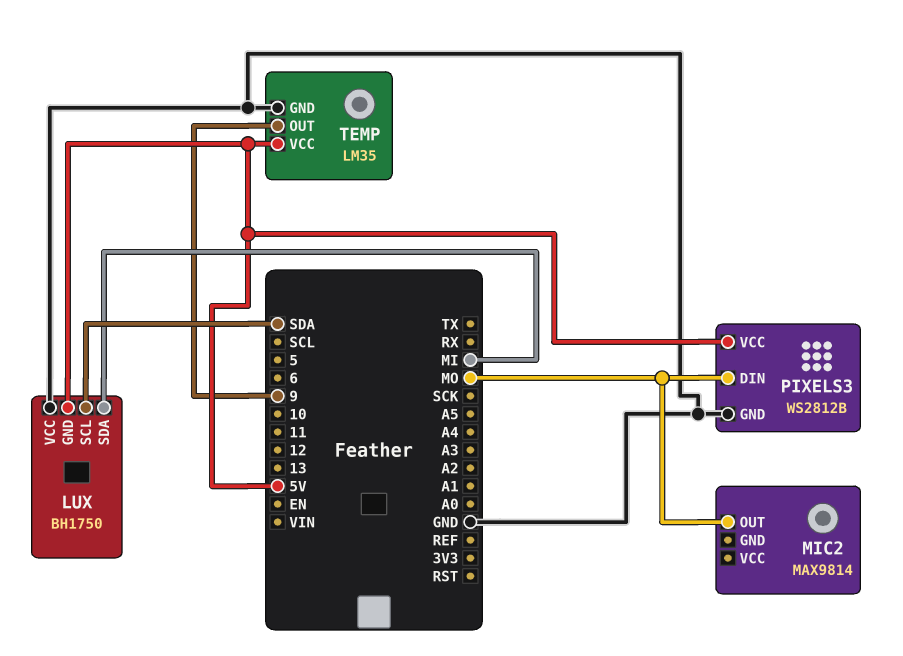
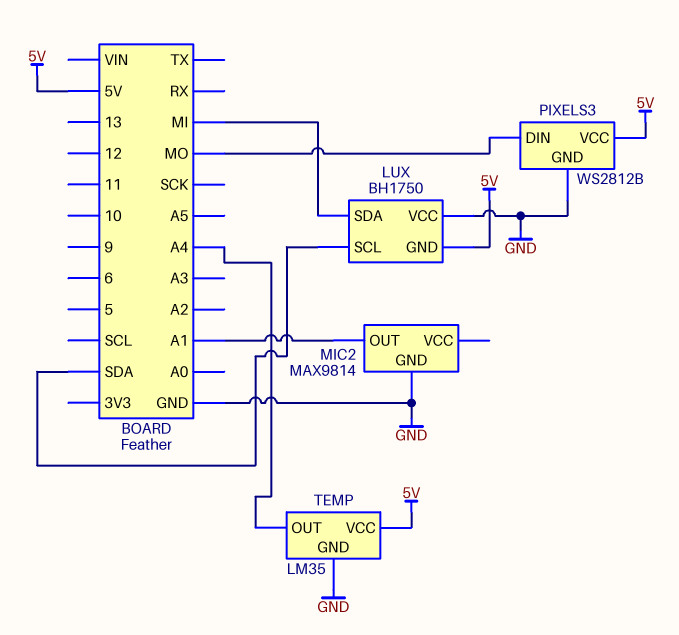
MIC2 pin GND: none -> GND
MIC2 pin OUT: MO -> A1
TEMP pin OUT: 9 -> A4

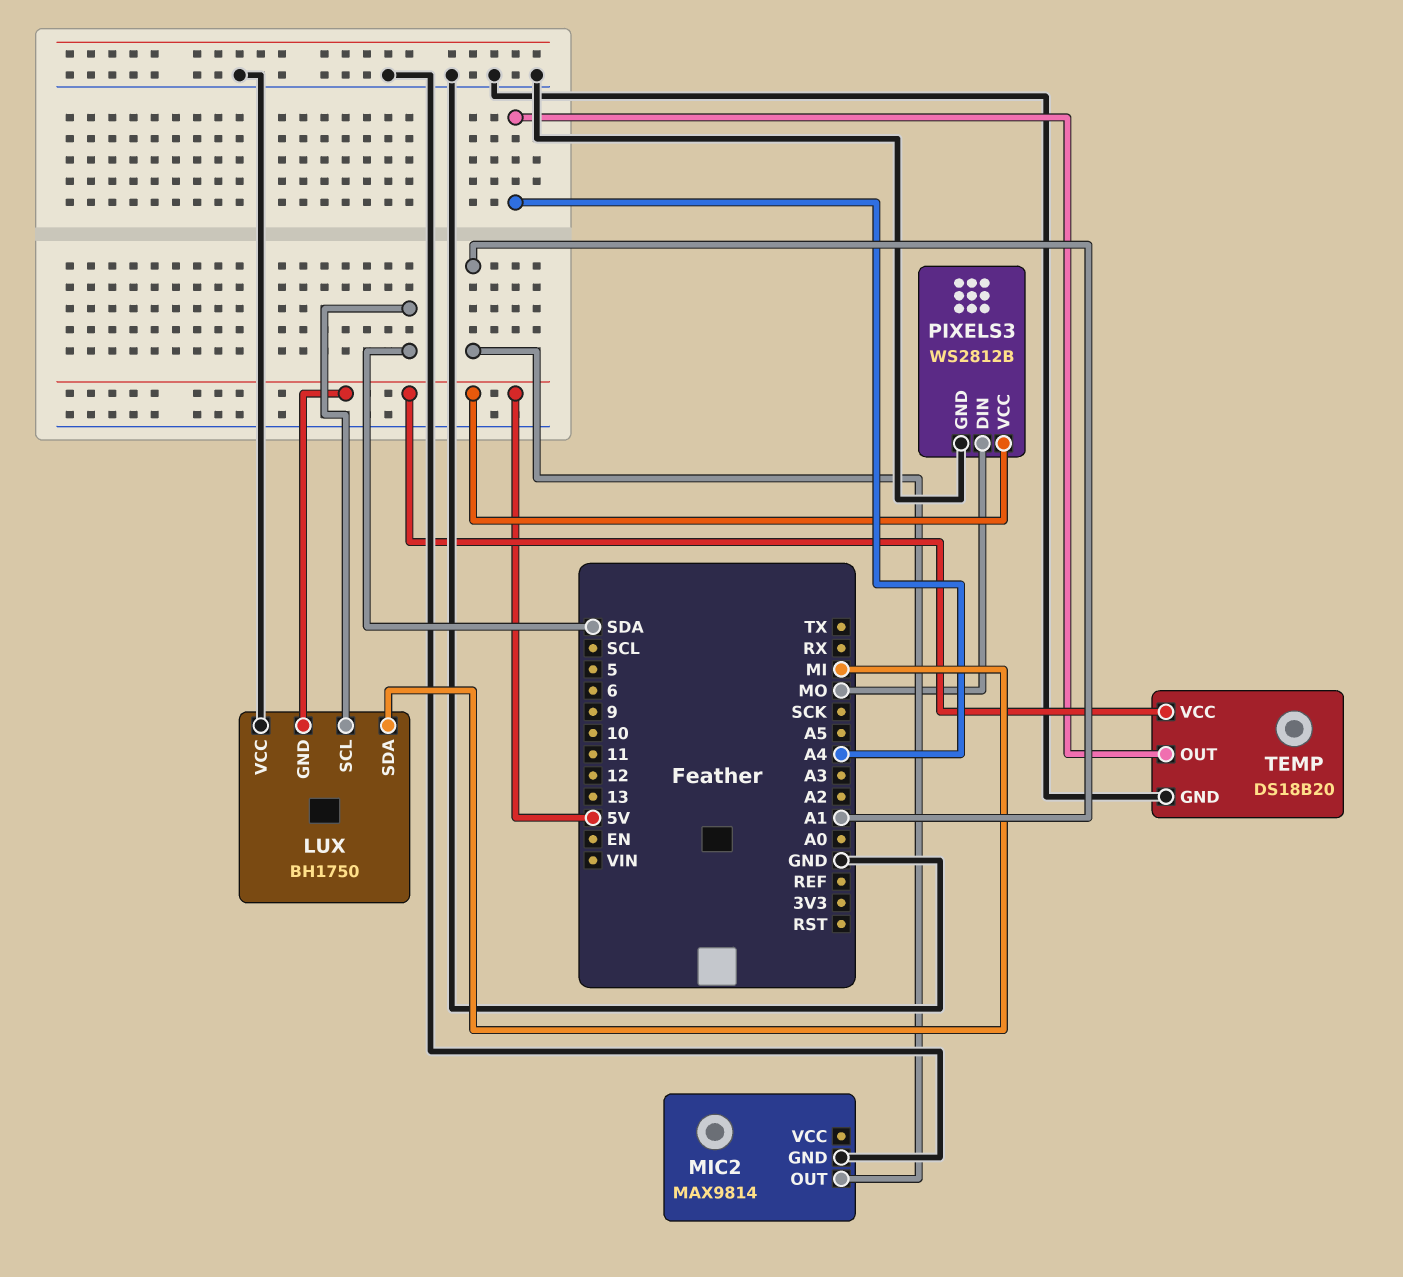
TEMP: LM35 -> DS18B20

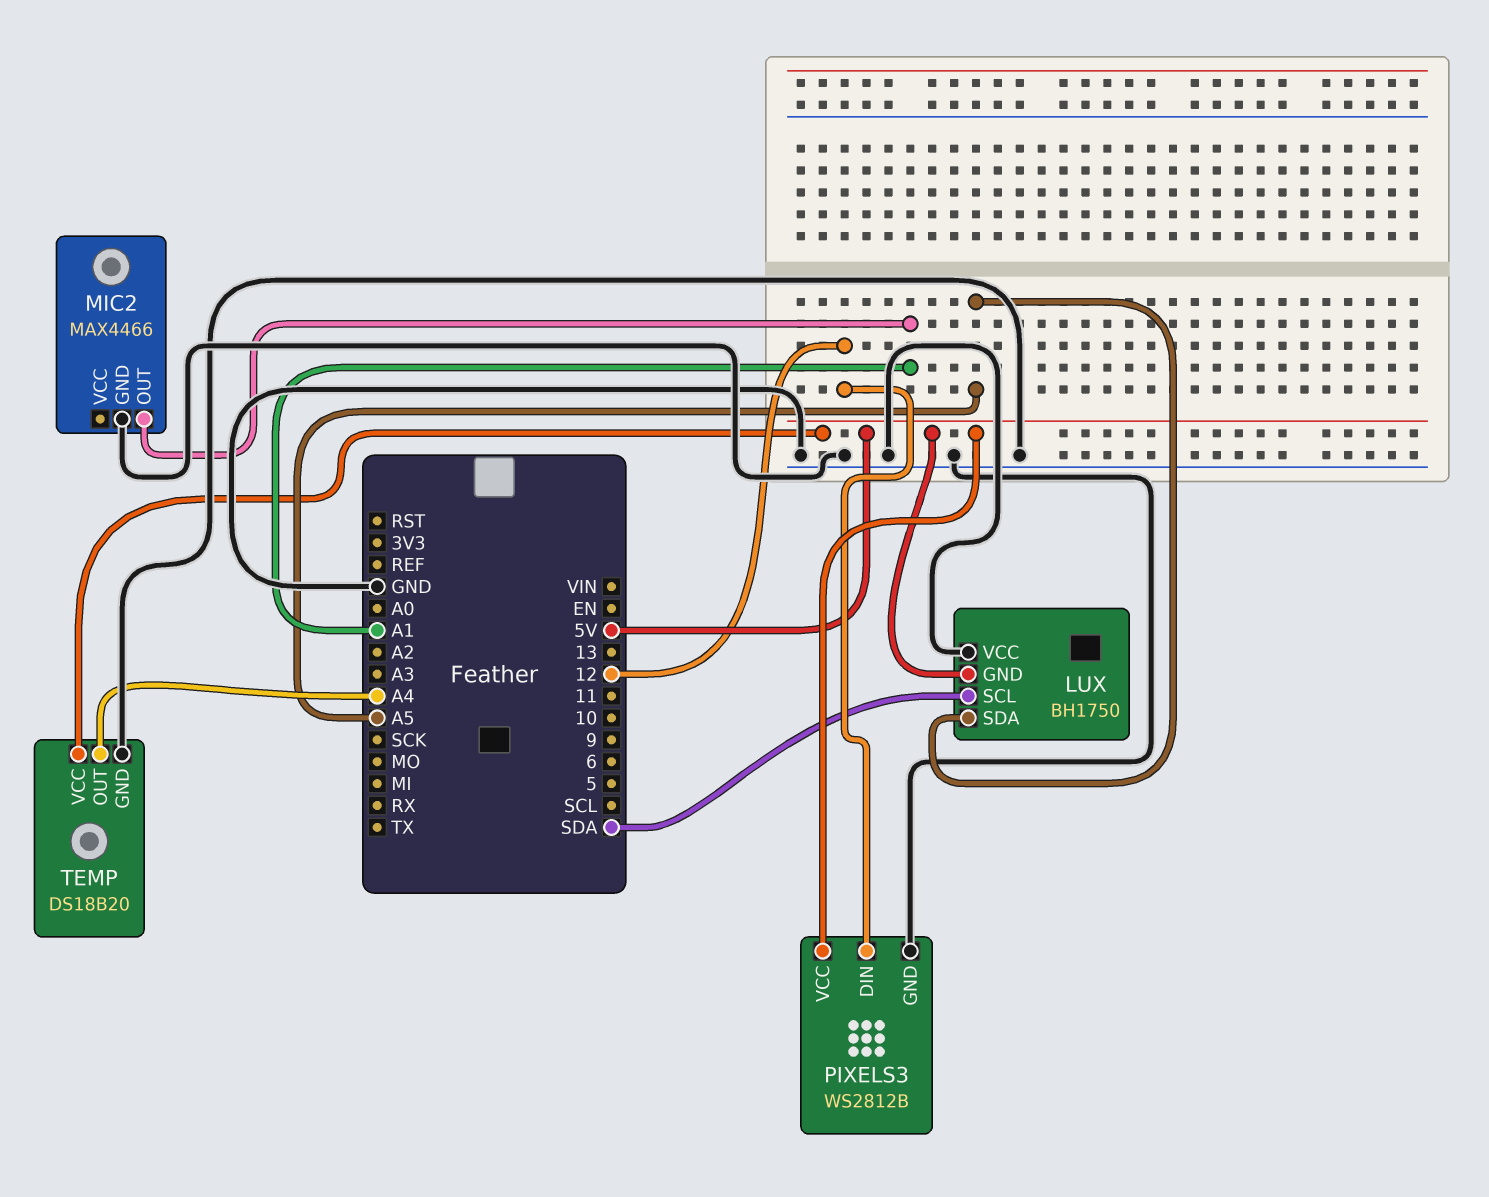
LUX pin SDA: MI -> A5
MIC2: MAX9814 -> MAX4466
PIXELS3 pin DIN: MO -> 12

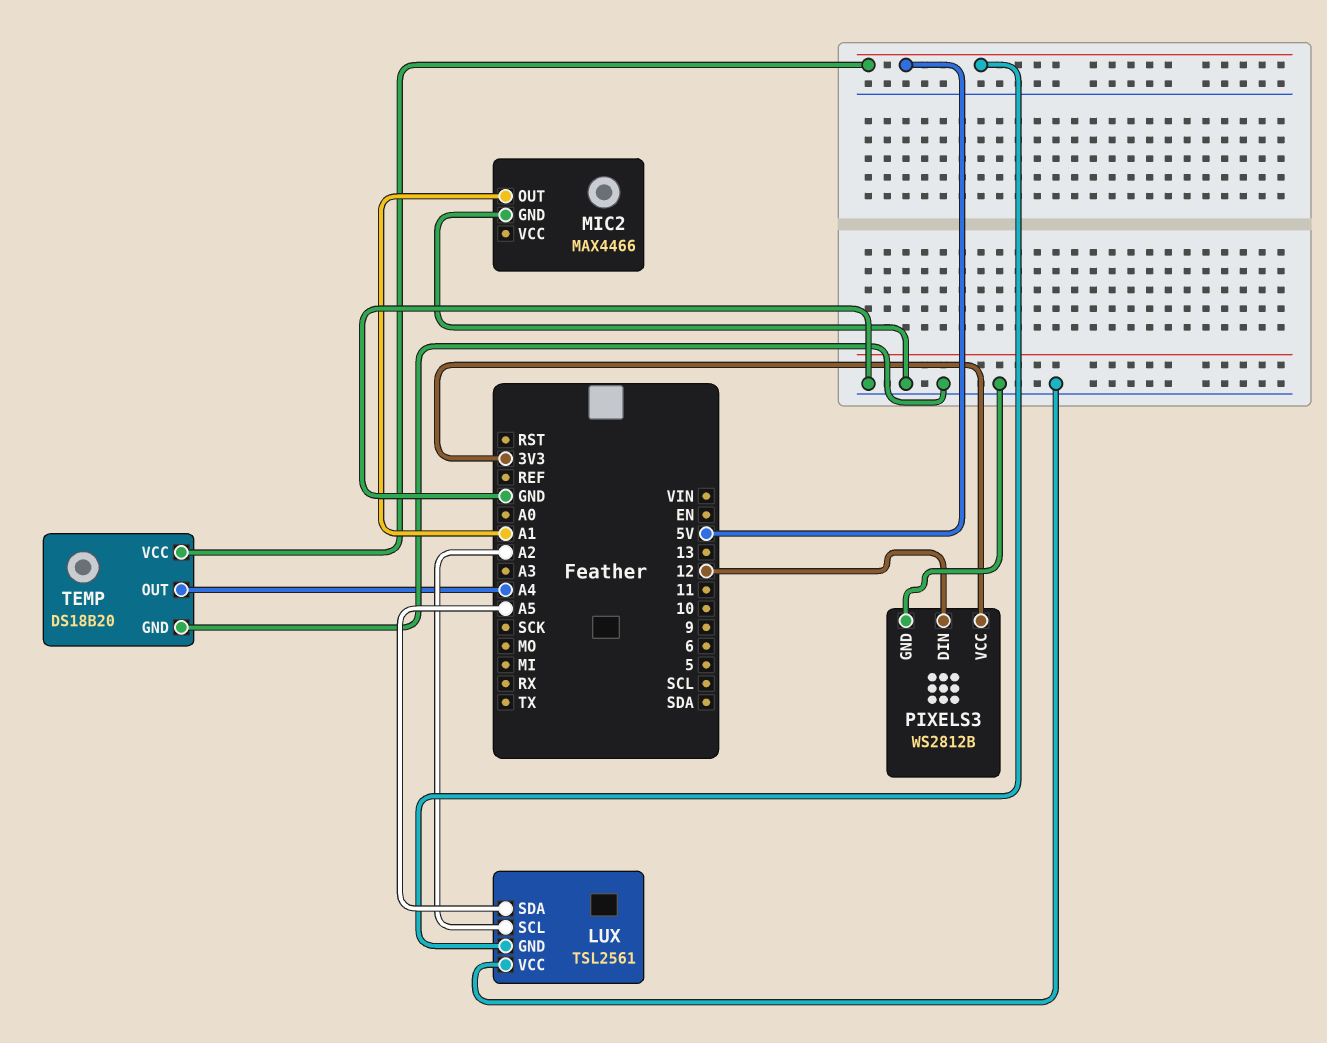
LUX: BH1750 -> TSL2561
LUX pin SCL: SDA -> A2
PIXELS3 pin VCC: 5V -> 3V3

